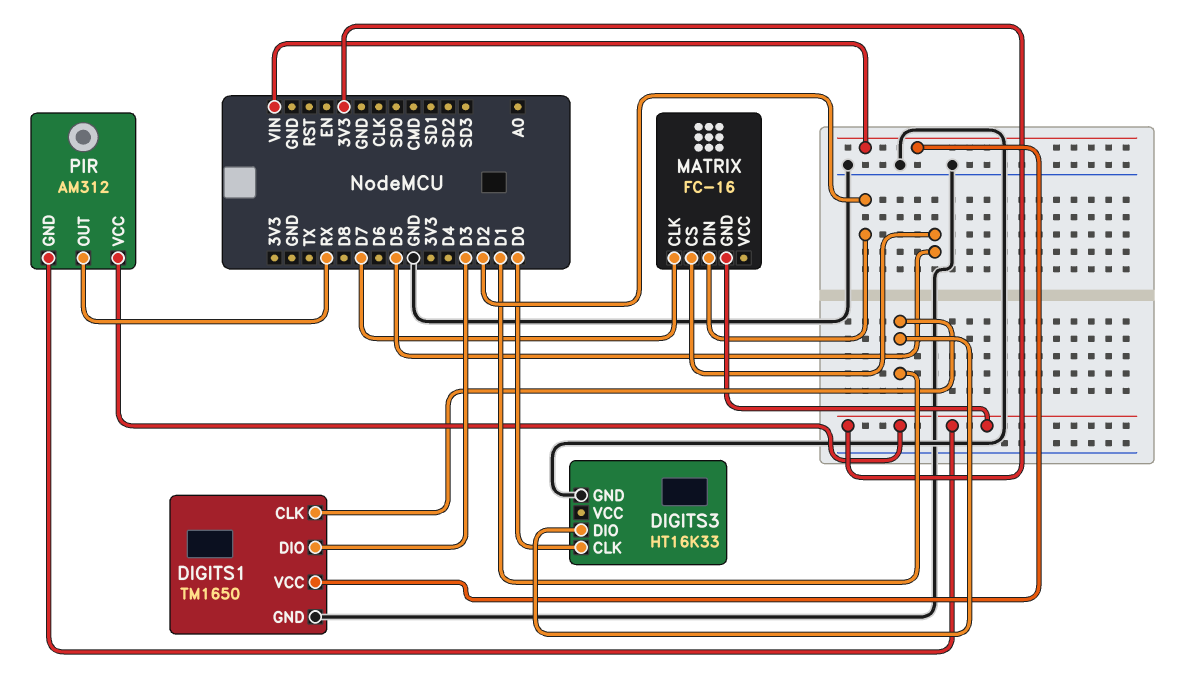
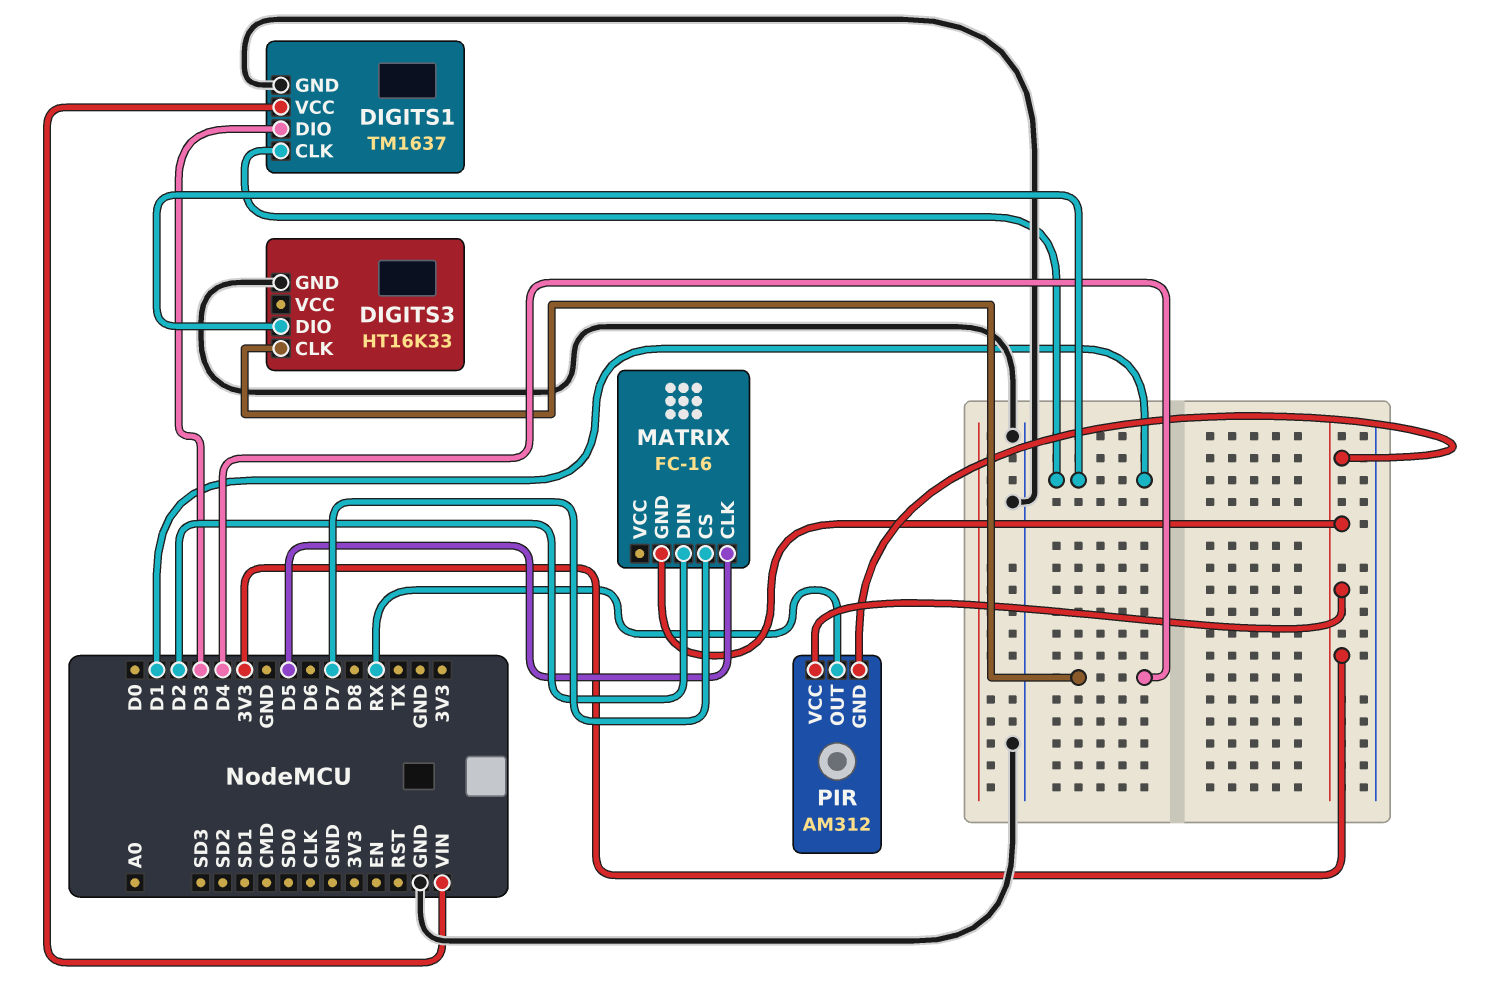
DIGITS1: TM1650 -> TM1637
DIGITS3 pin CLK: D0 -> D4
MATRIX pin CLK: D7 -> D5
MATRIX pin CS: D5 -> D7

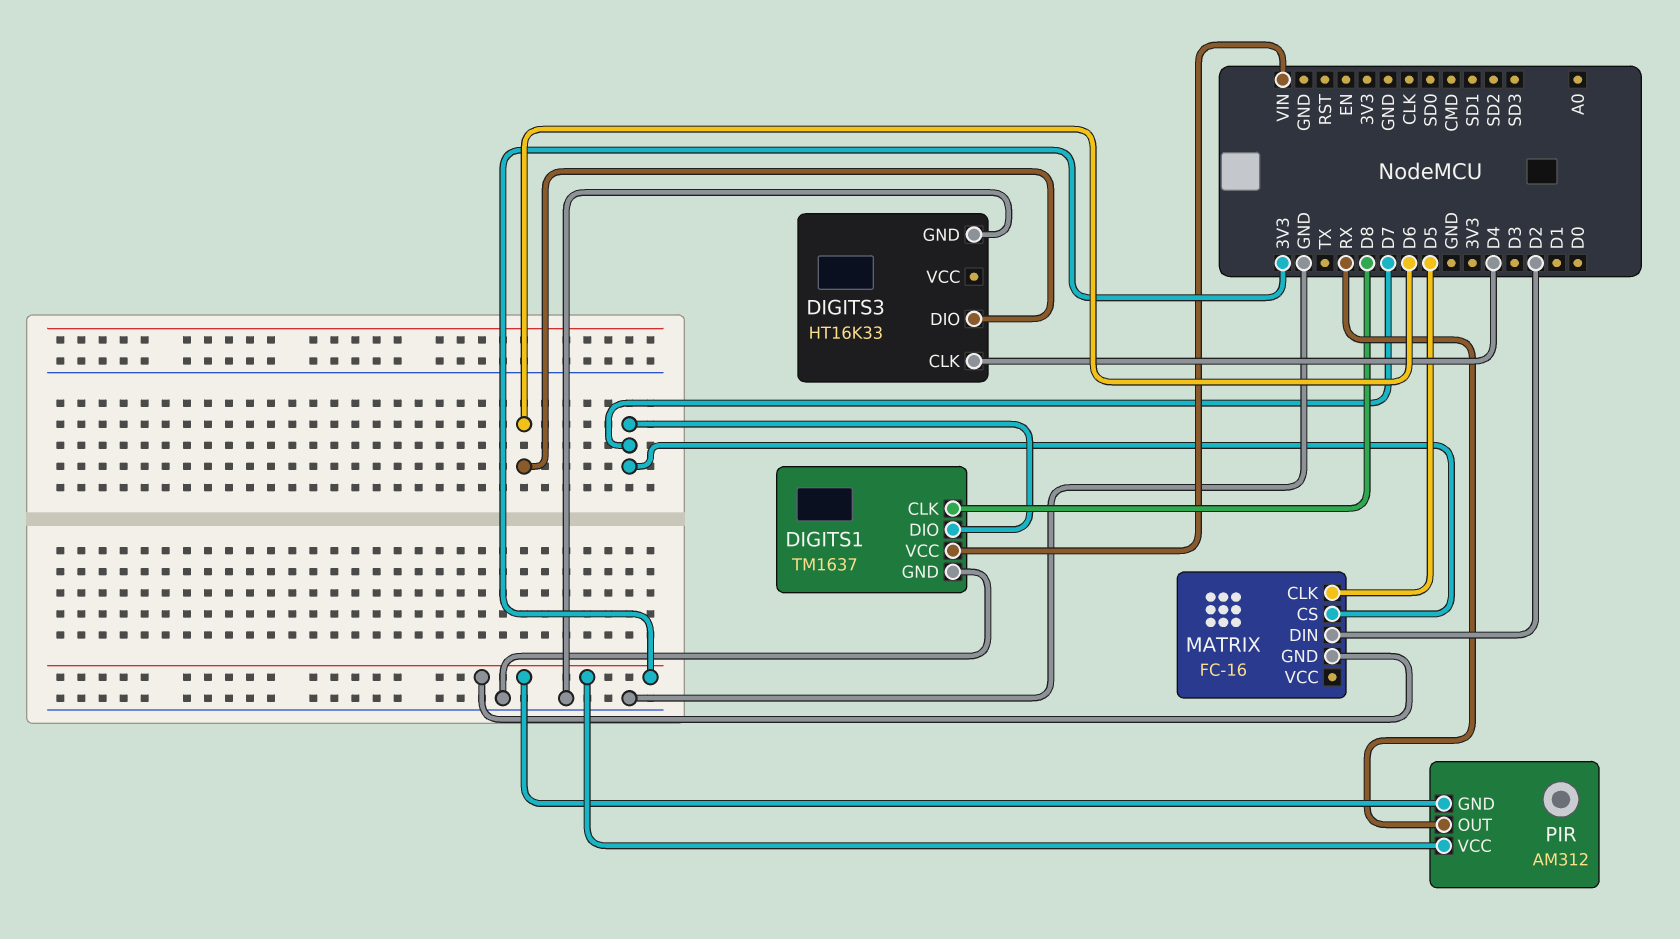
DIGITS1 pin CLK: D1 -> D8
DIGITS1 pin DIO: D3 -> D7
DIGITS3 pin DIO: D1 -> D6

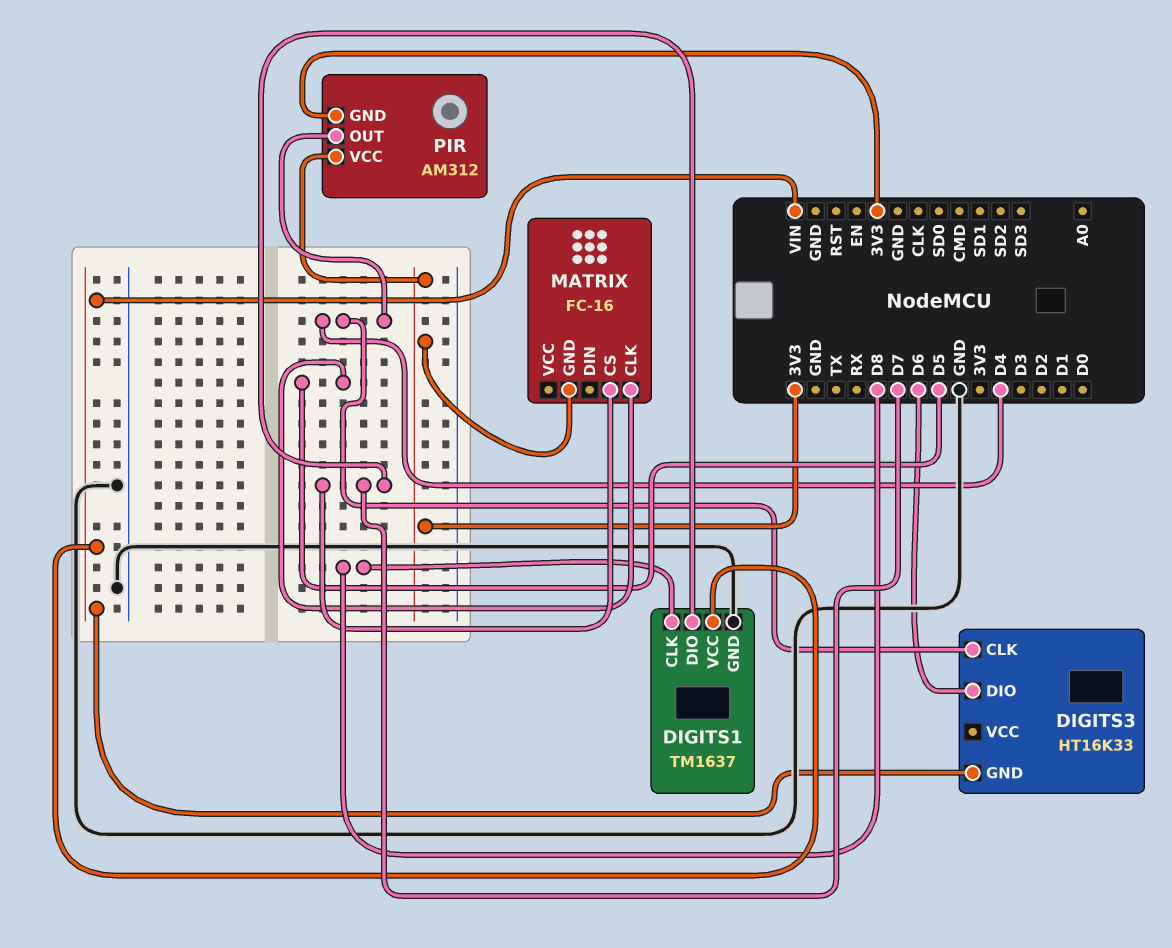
DIGITS3 pin GND: GND -> VIN
MATRIX pin DIN: D2 -> none
PIR pin OUT: RX -> D4

